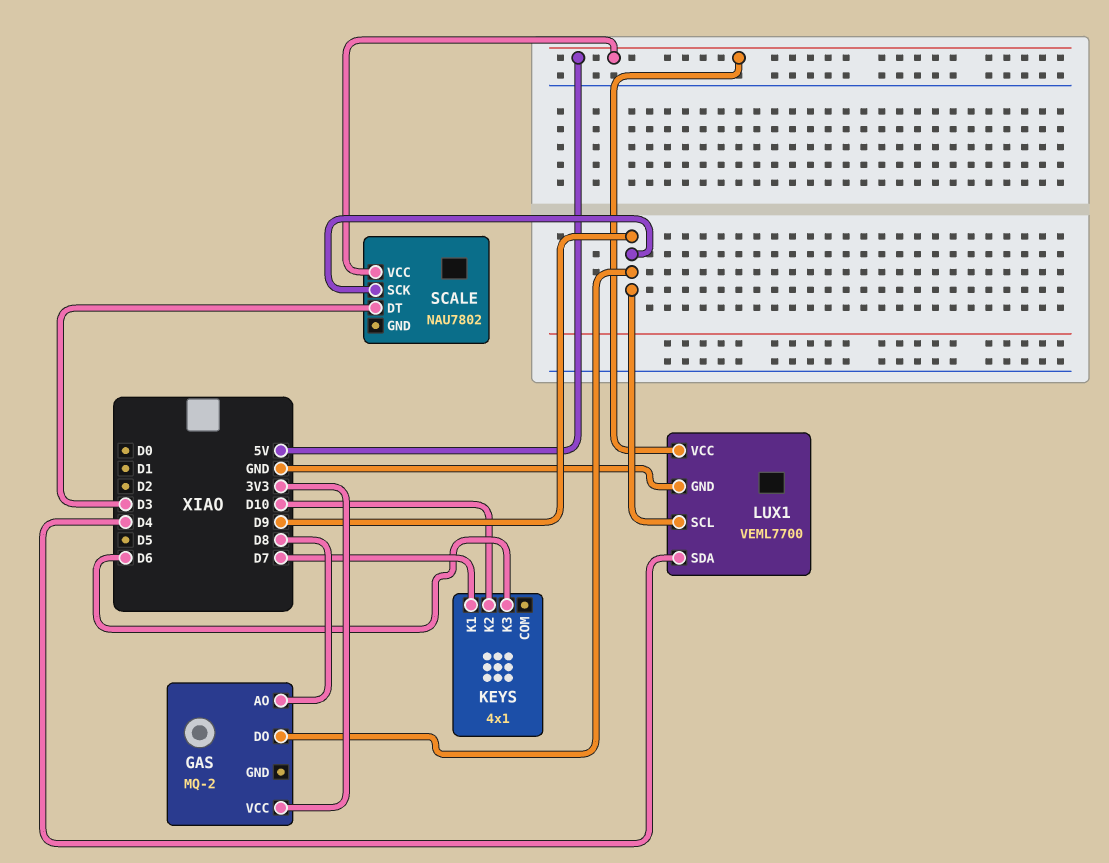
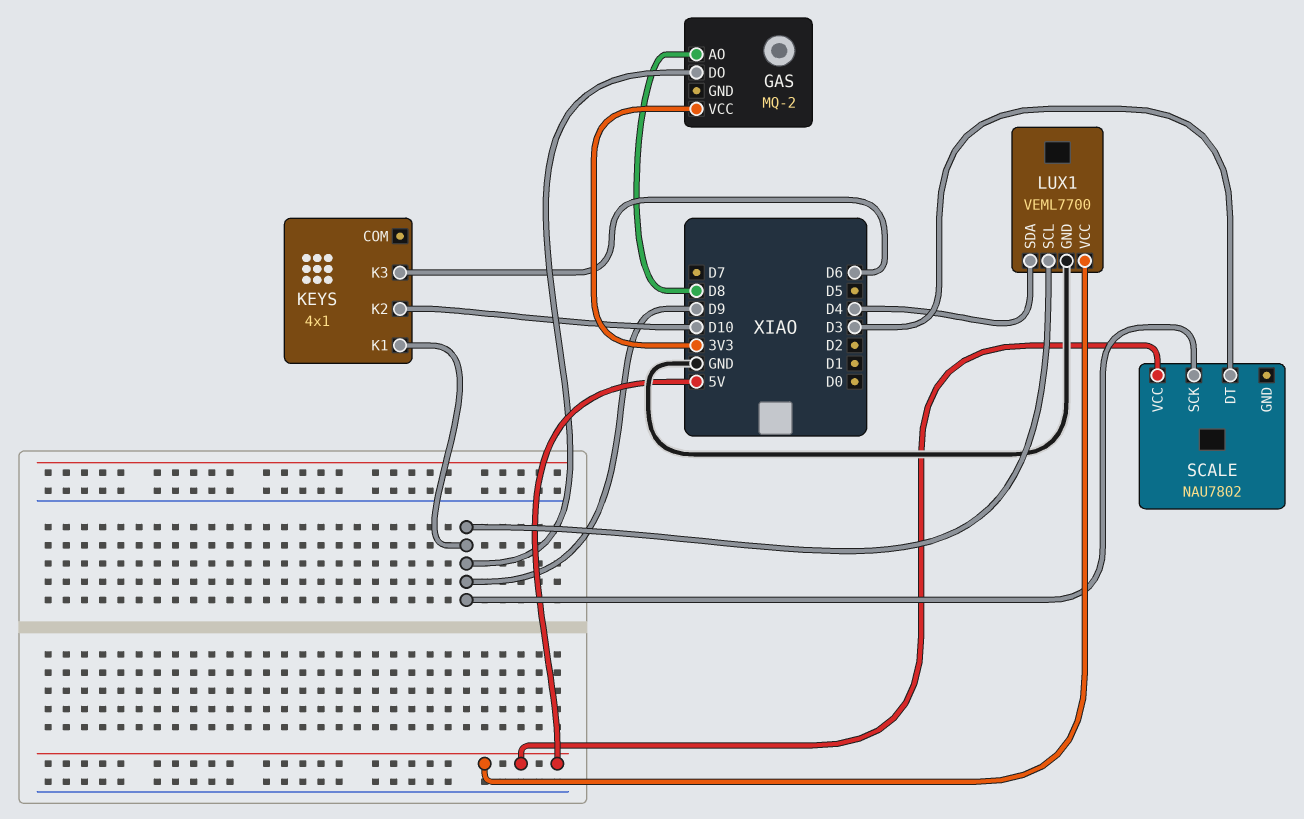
KEYS pin K1: D7 -> D9

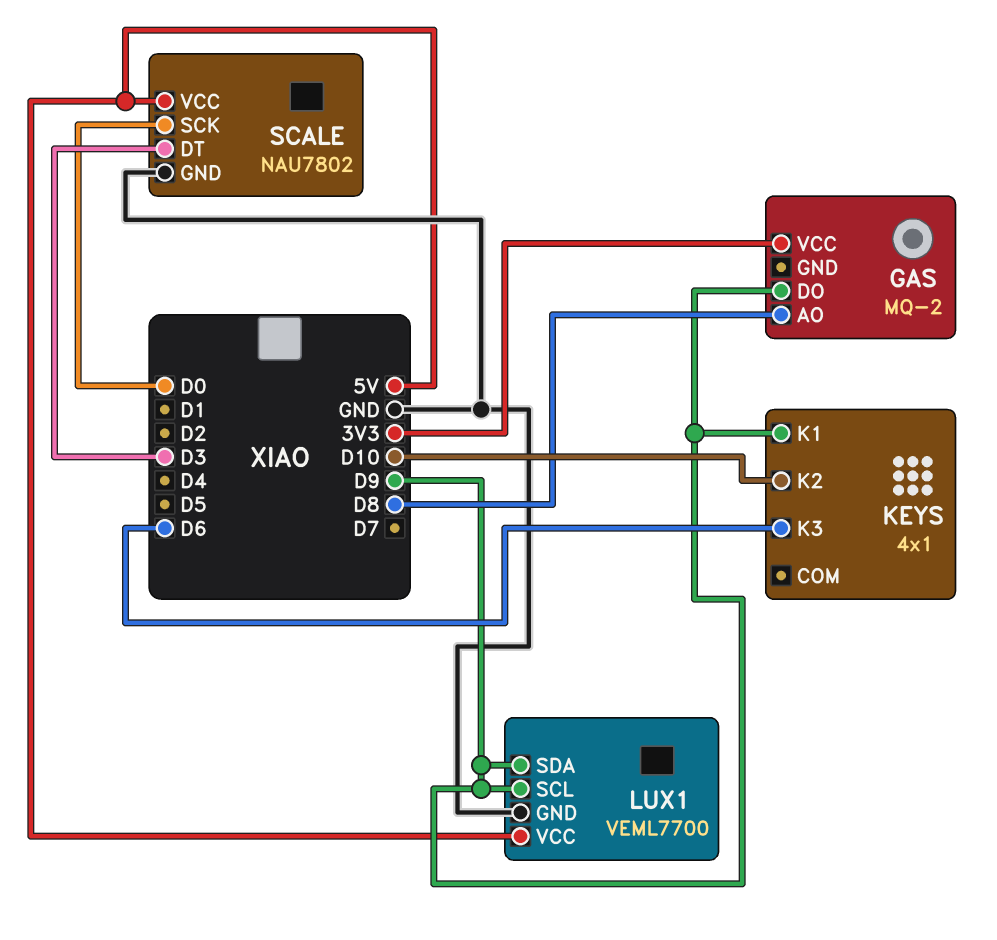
LUX1 pin SDA: D4 -> D9
SCALE pin GND: none -> GND
SCALE pin SCK: D9 -> D0

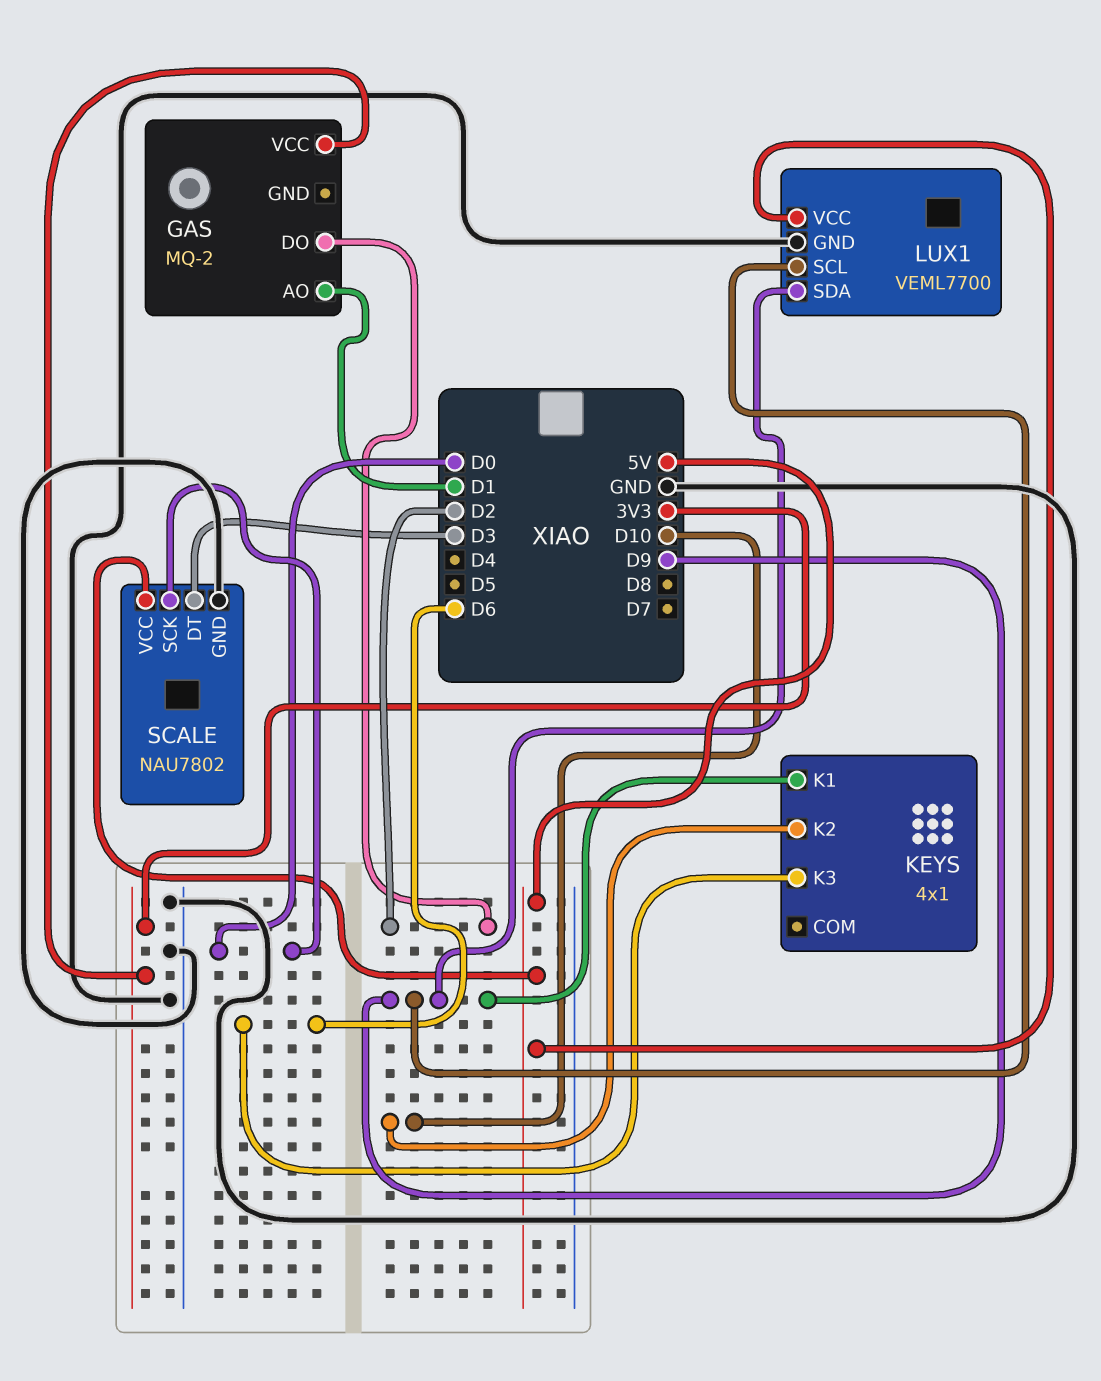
GAS pin AO: D8 -> D1
GAS pin DO: D9 -> D2

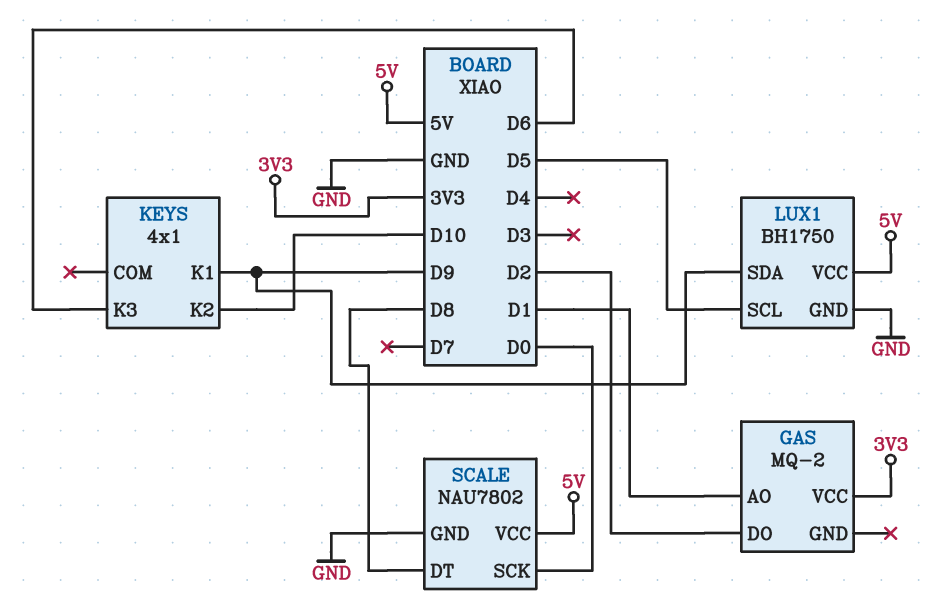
LUX1: VEML7700 -> BH1750
LUX1 pin SCL: D9 -> D5
SCALE pin DT: D3 -> D8

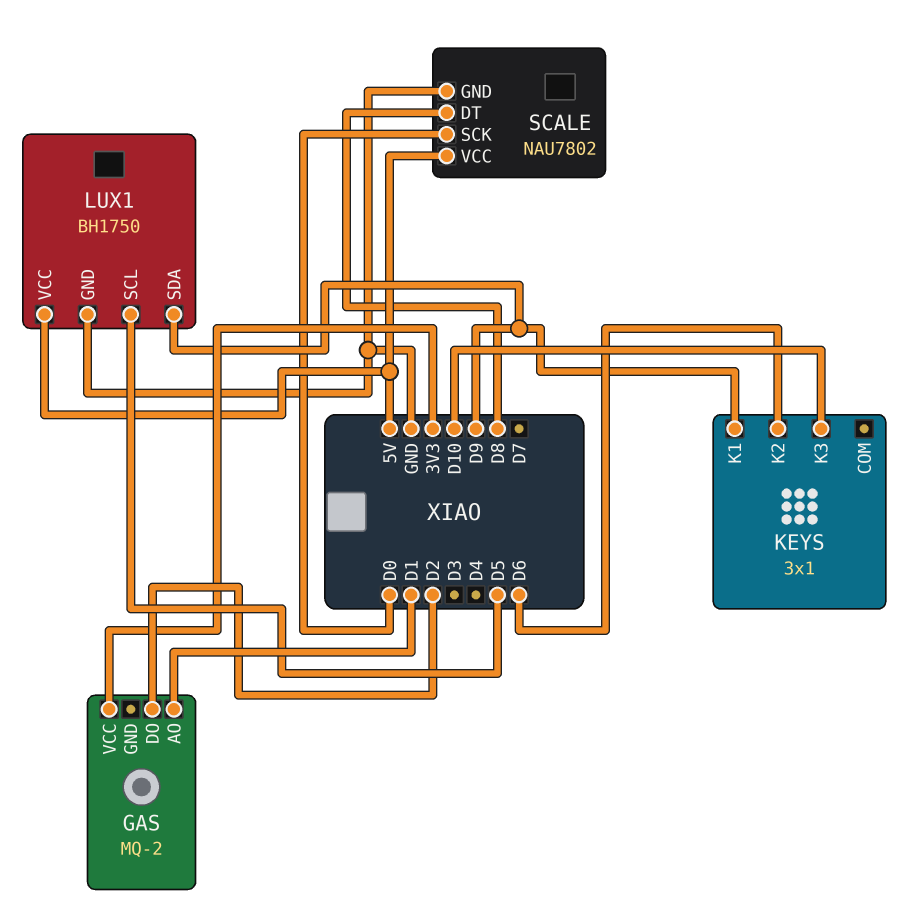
KEYS: 4x1 -> 3x1
KEYS pin K2: D10 -> D6
KEYS pin K3: D6 -> D10

